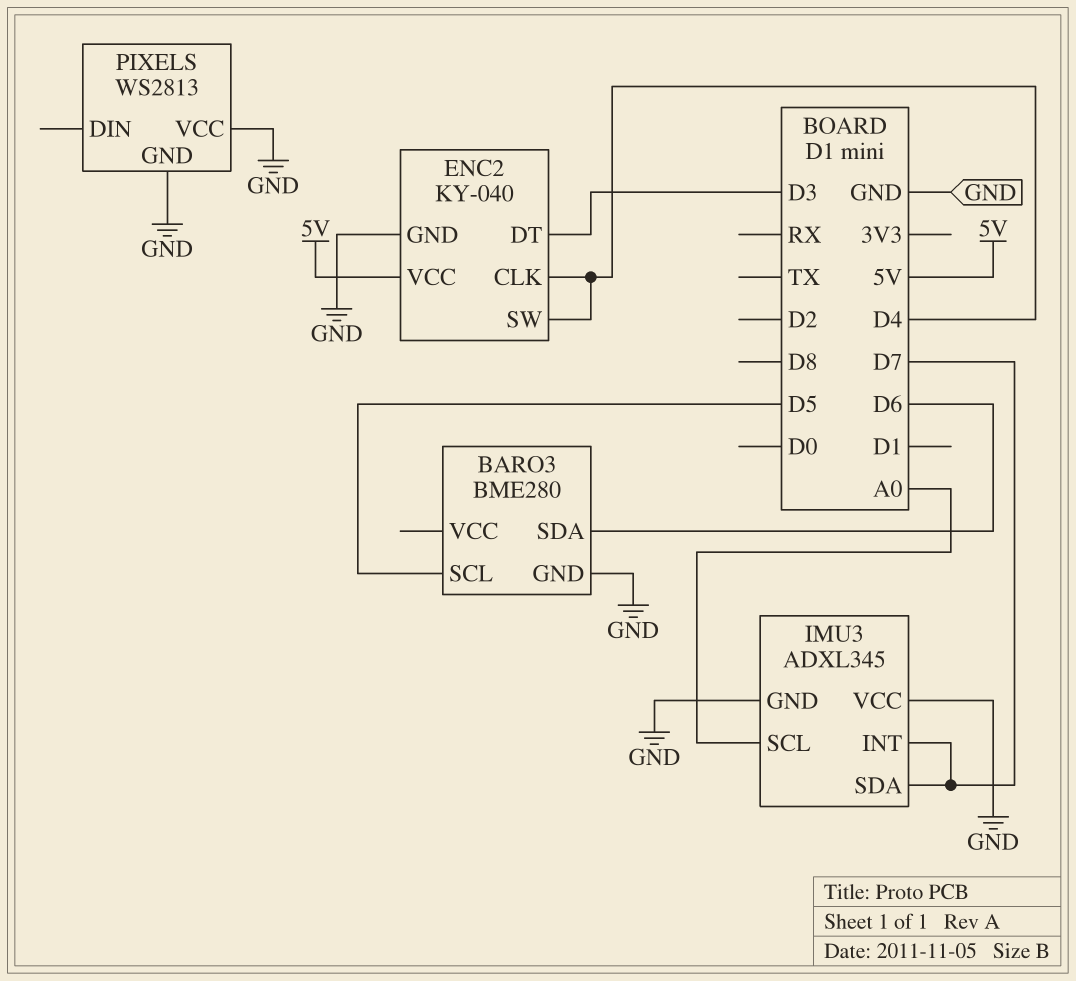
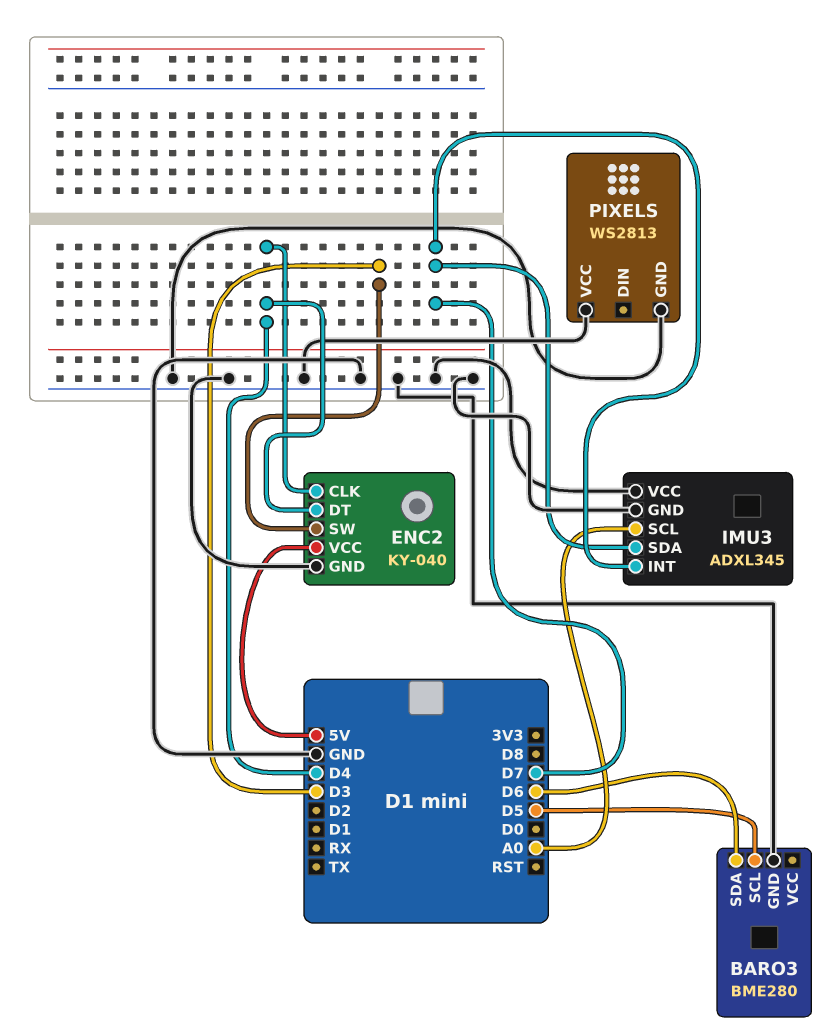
ENC2 pin DT: D3 -> D4
ENC2 pin SW: D4 -> D3

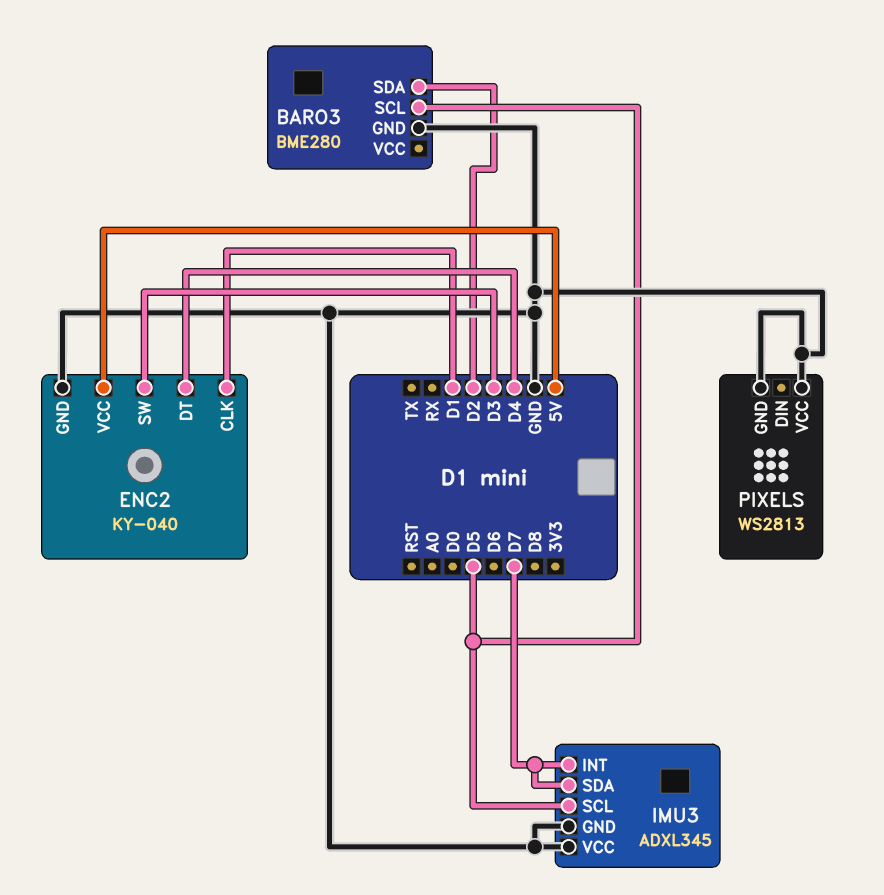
BARO3 pin SDA: D6 -> D2
ENC2 pin CLK: D4 -> D1
IMU3 pin SCL: A0 -> D5

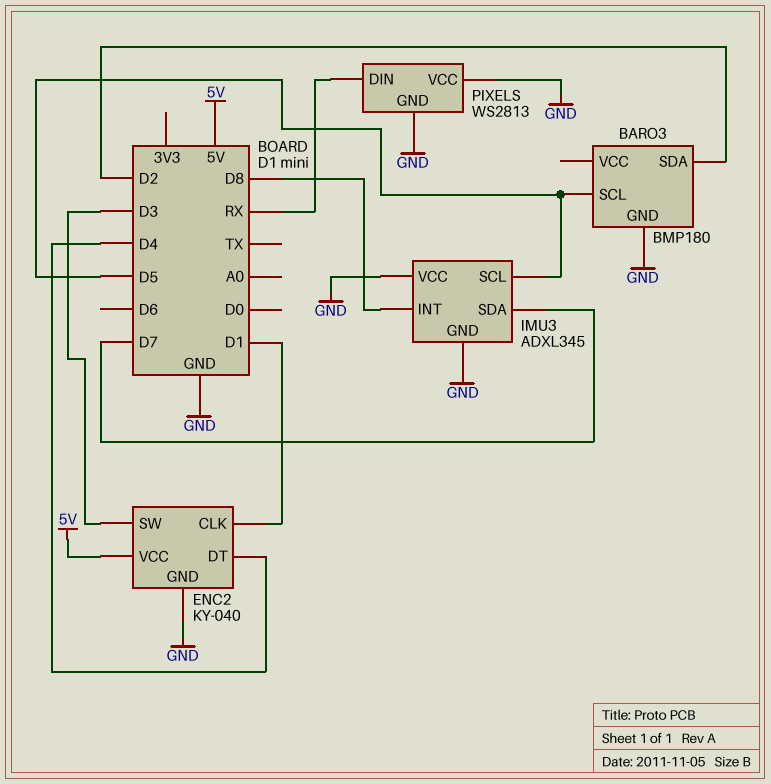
BARO3: BME280 -> BMP180
IMU3 pin INT: D7 -> D8
PIXELS pin DIN: none -> RX

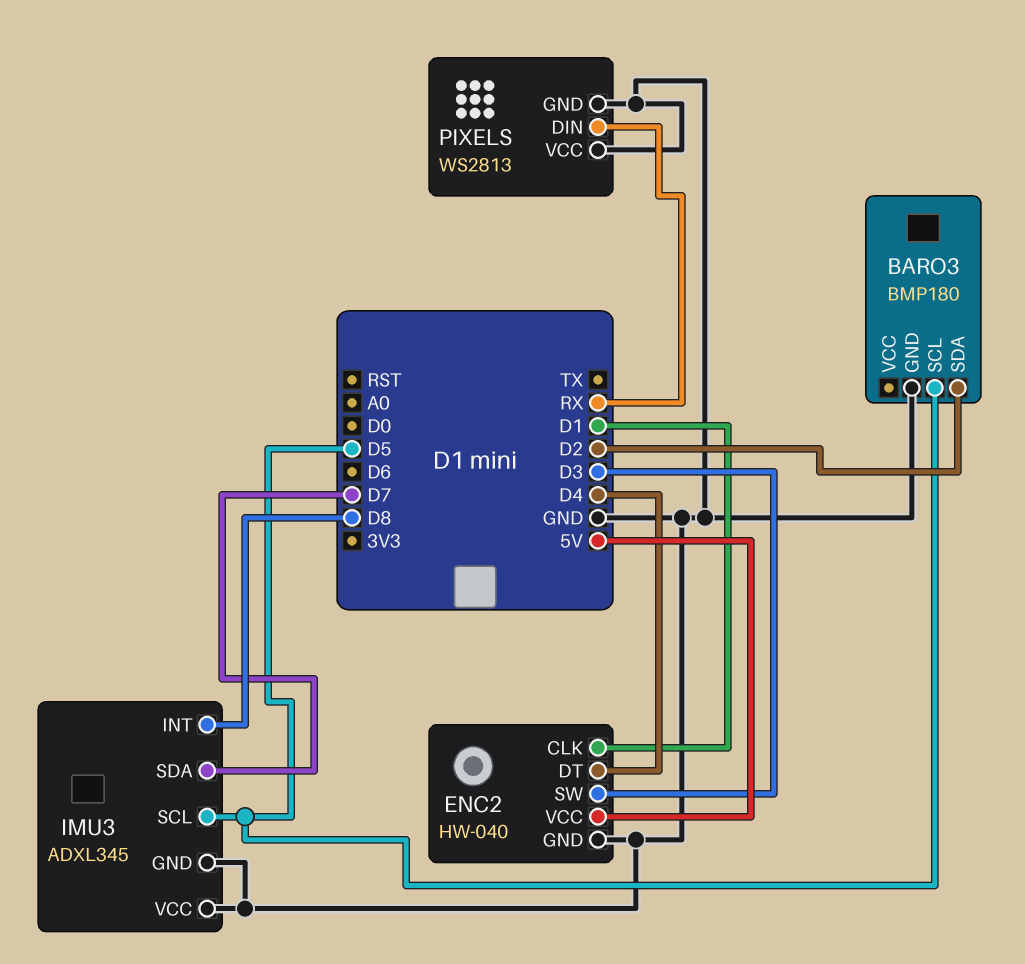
ENC2: KY-040 -> HW-040

